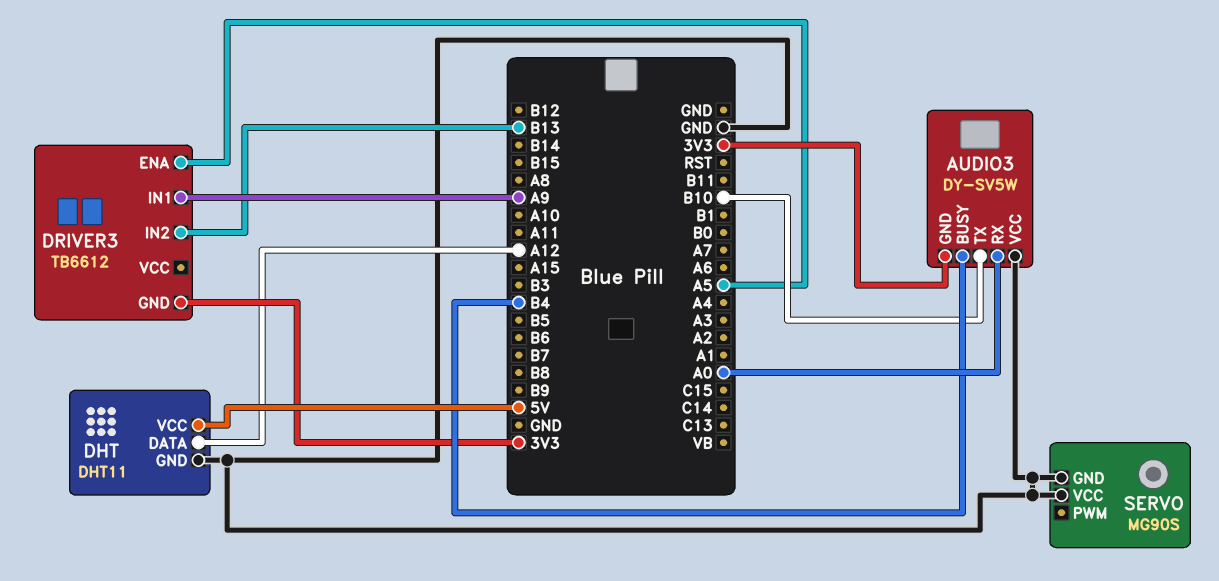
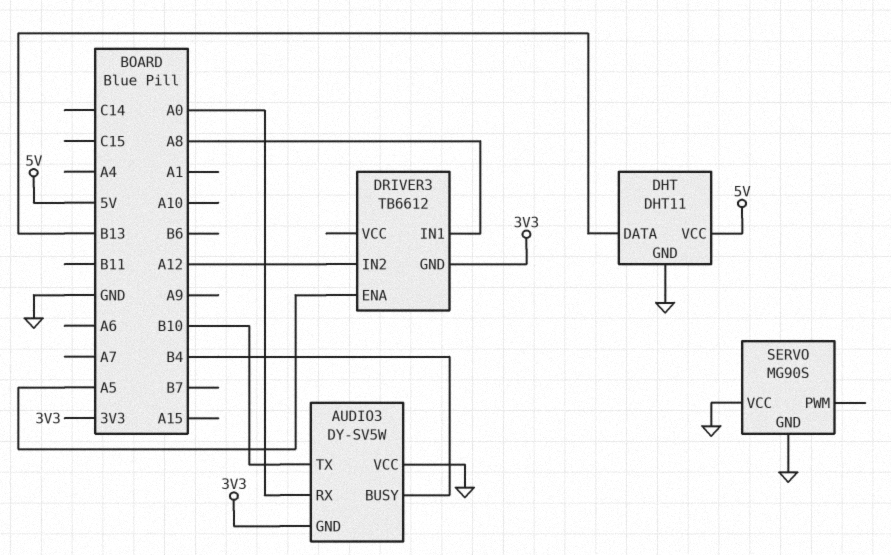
DHT pin DATA: A12 -> B13
DRIVER3 pin IN1: A9 -> A8
DRIVER3 pin IN2: B13 -> A12

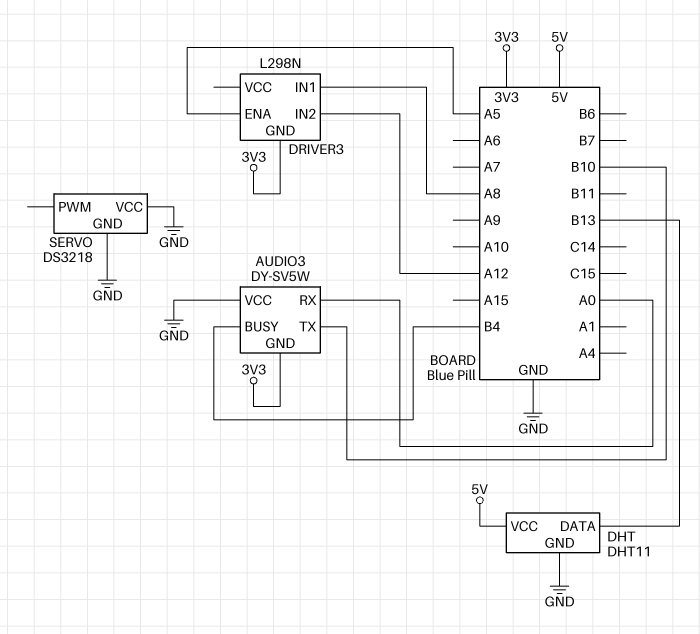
DRIVER3: TB6612 -> L298N
SERVO: MG90S -> DS3218

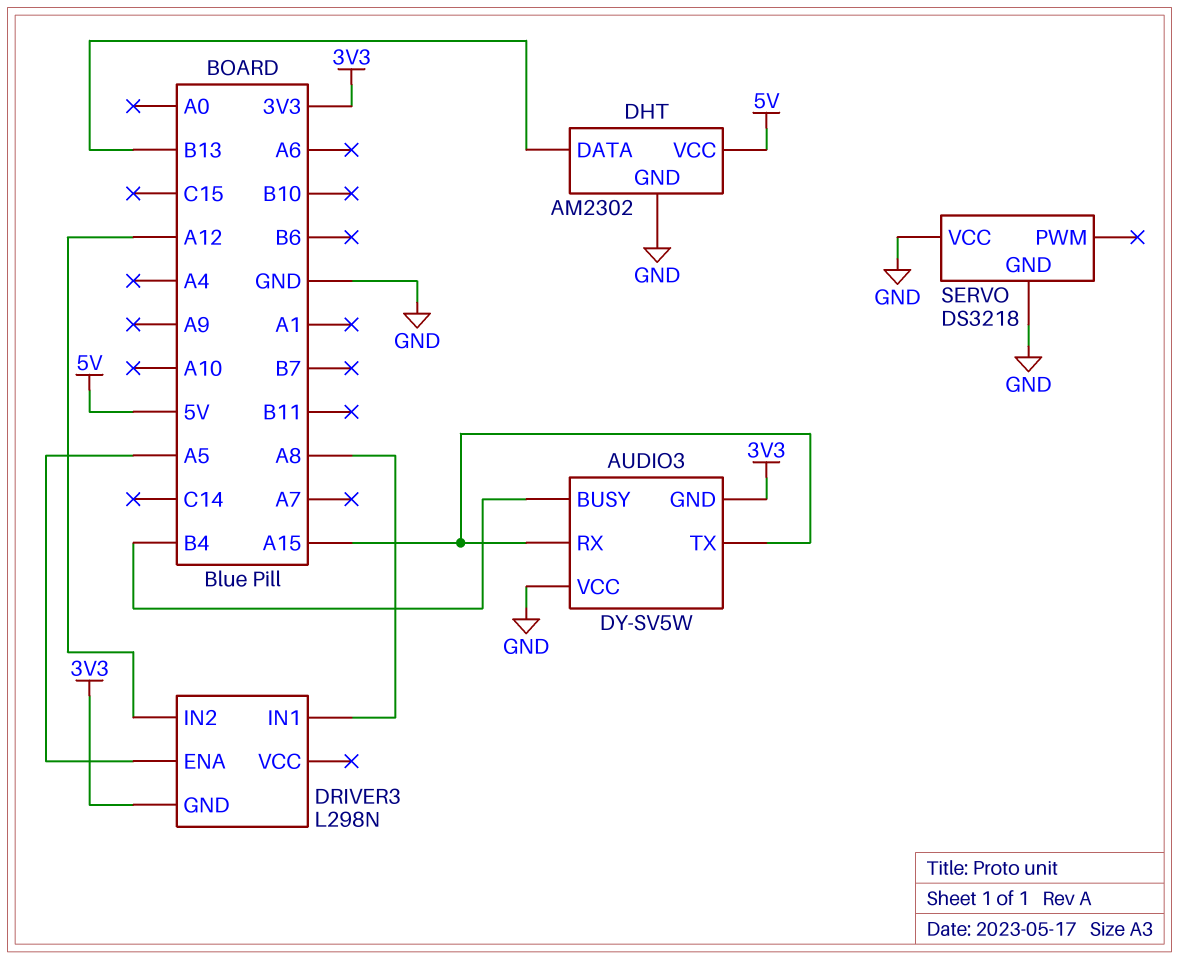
AUDIO3 pin RX: A0 -> A15
AUDIO3 pin TX: B10 -> A15
DHT: DHT11 -> AM2302

